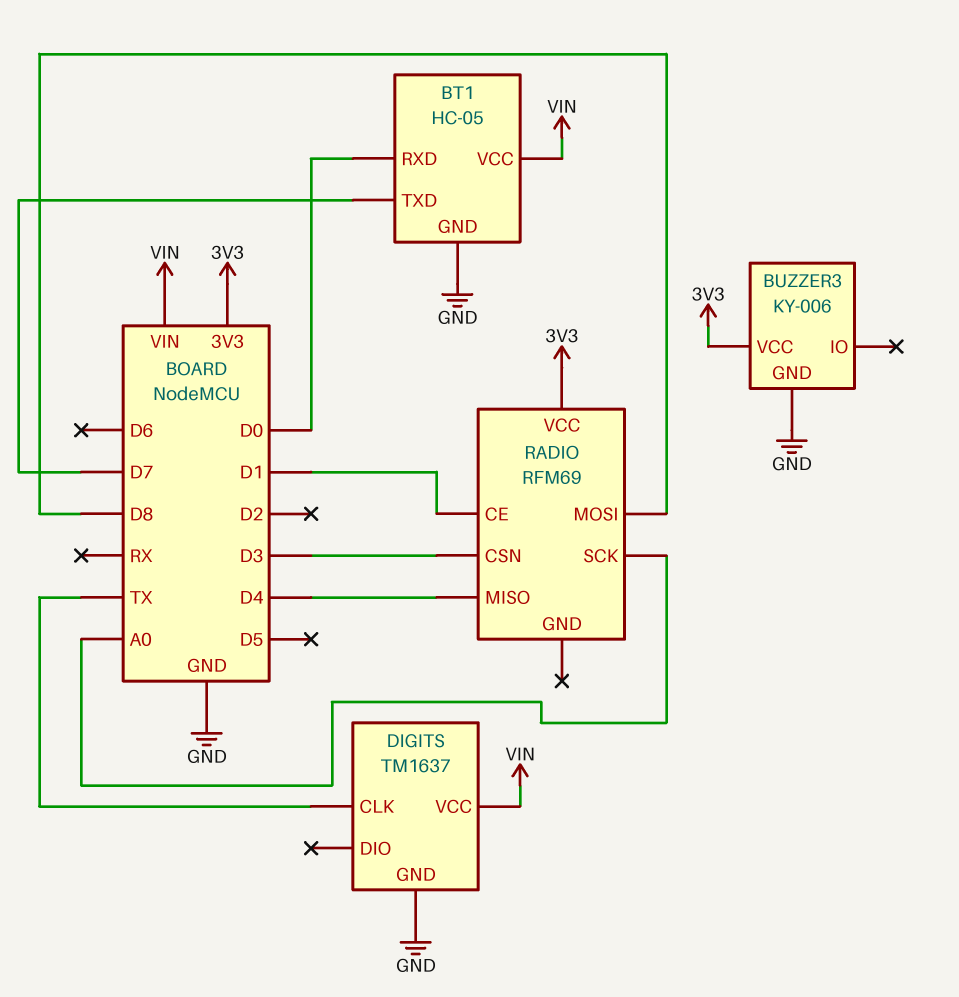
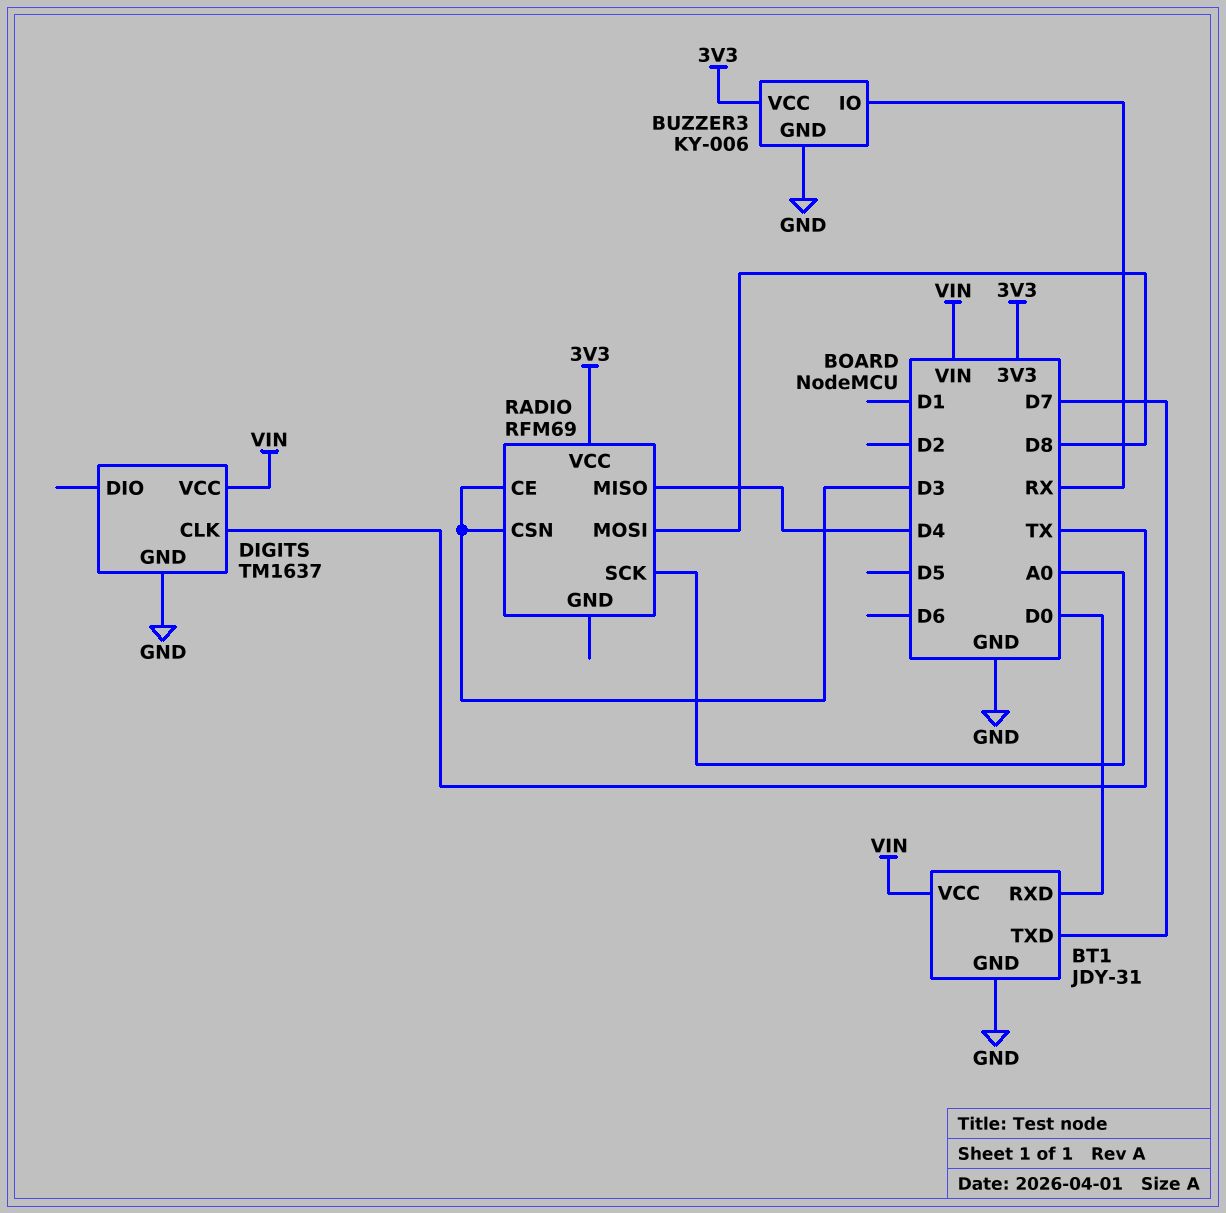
BT1: HC-05 -> JDY-31
BUZZER3 pin IO: none -> RX
RADIO pin CE: D1 -> D3

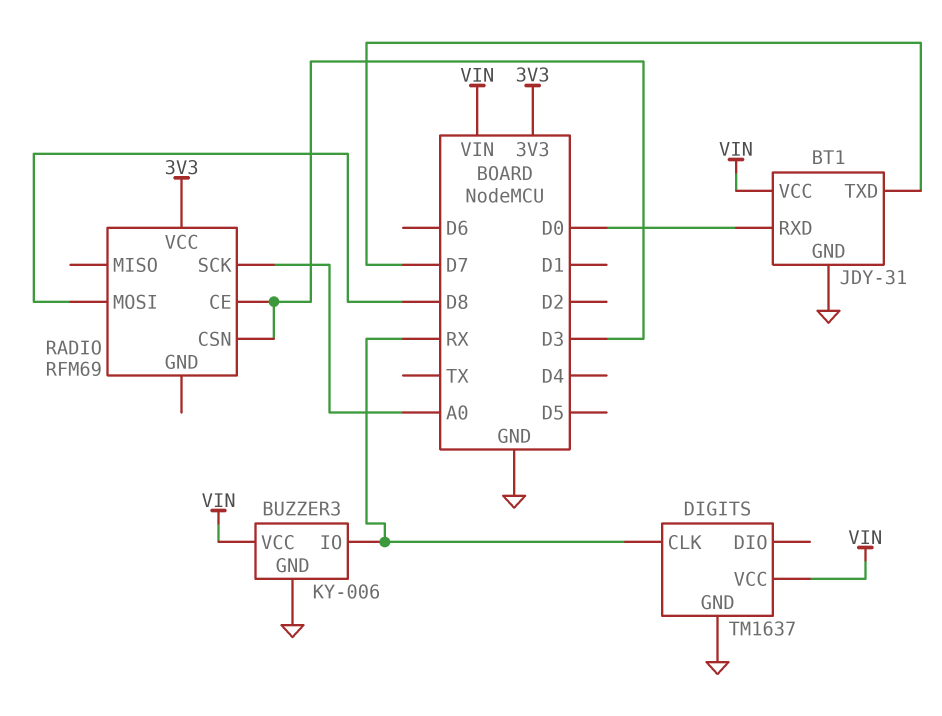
BUZZER3 pin VCC: 3V3 -> VIN
DIGITS pin CLK: TX -> RX
RADIO pin MISO: D4 -> none

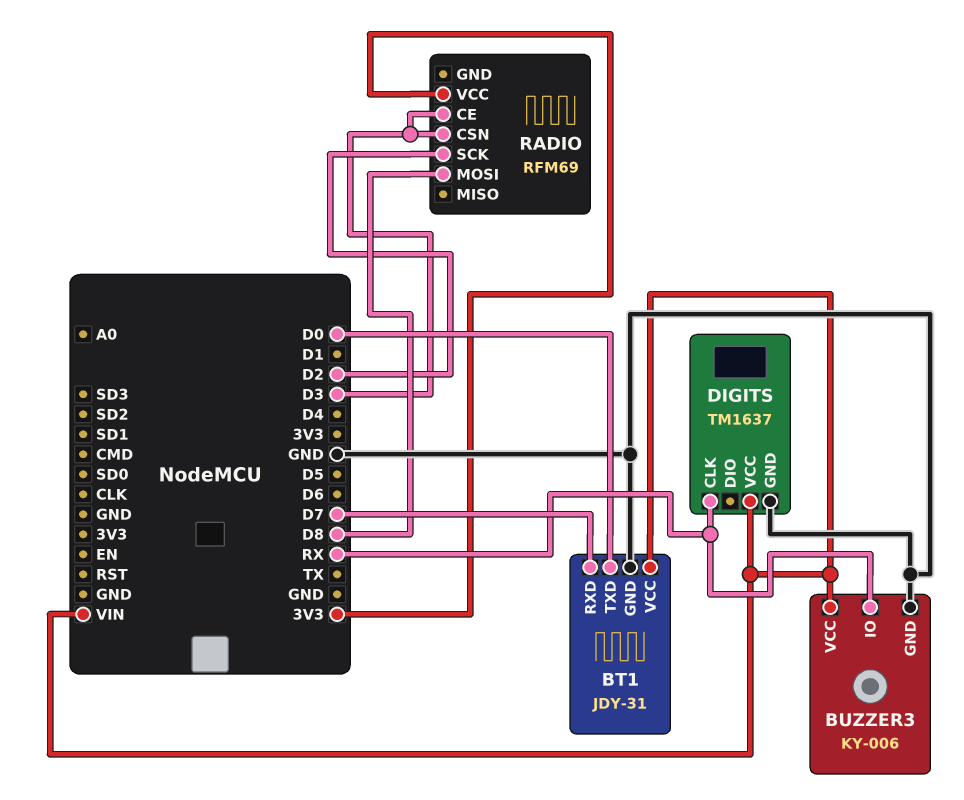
BT1 pin RXD: D0 -> D7
BT1 pin TXD: D7 -> D0
RADIO pin SCK: A0 -> D2

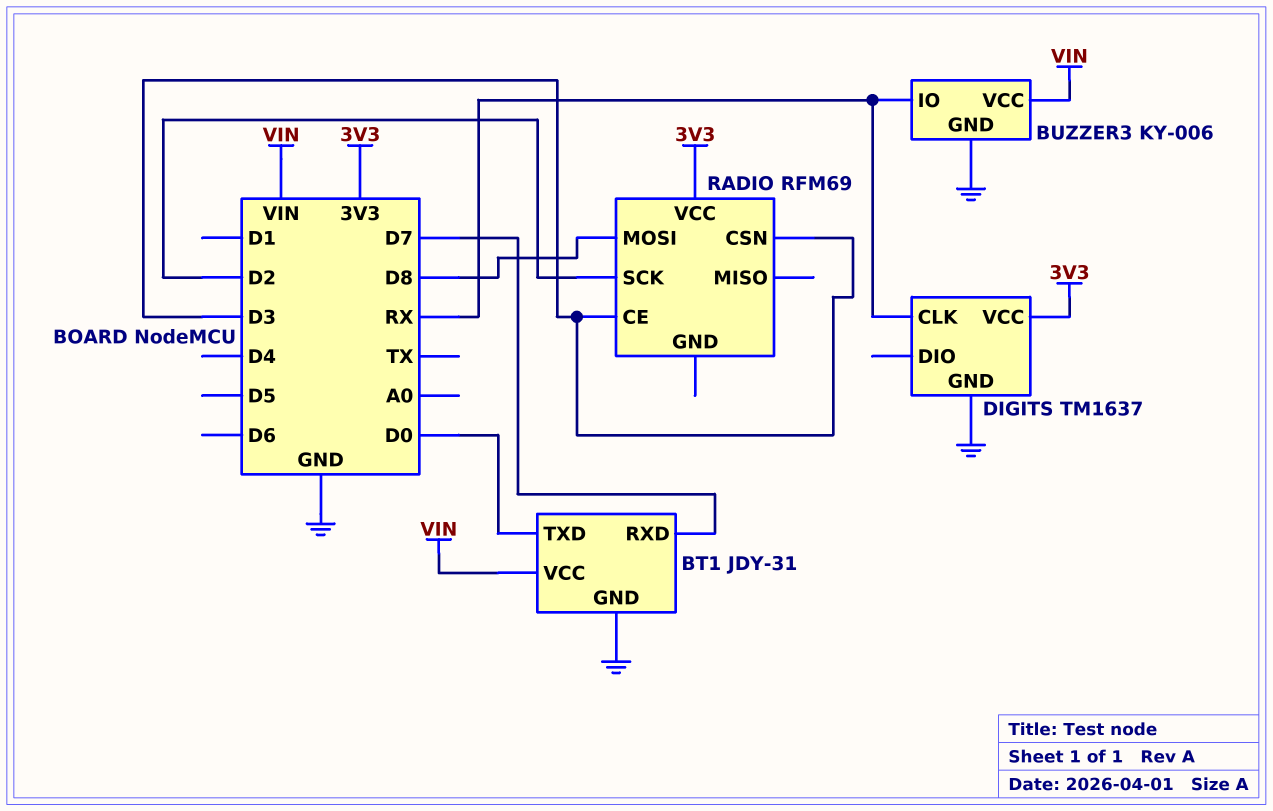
DIGITS pin VCC: VIN -> 3V3

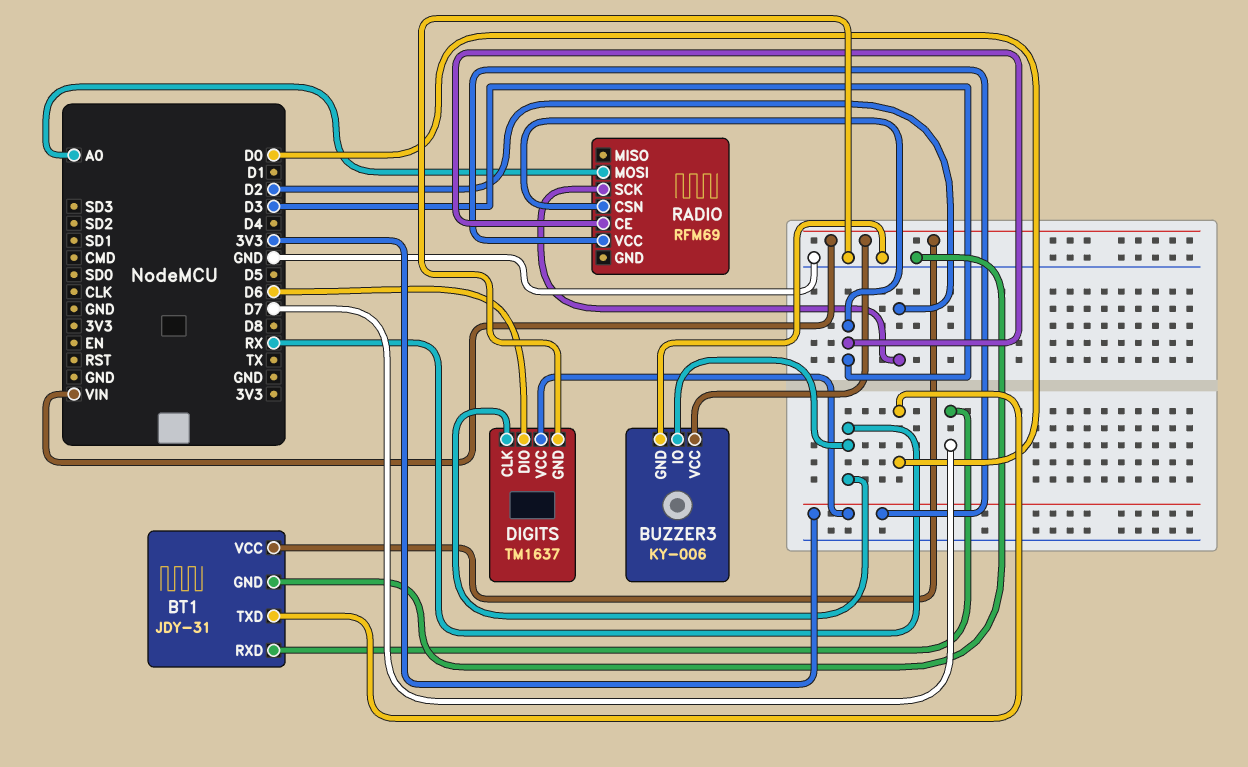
DIGITS pin DIO: none -> D6
RADIO pin MOSI: D8 -> A0

